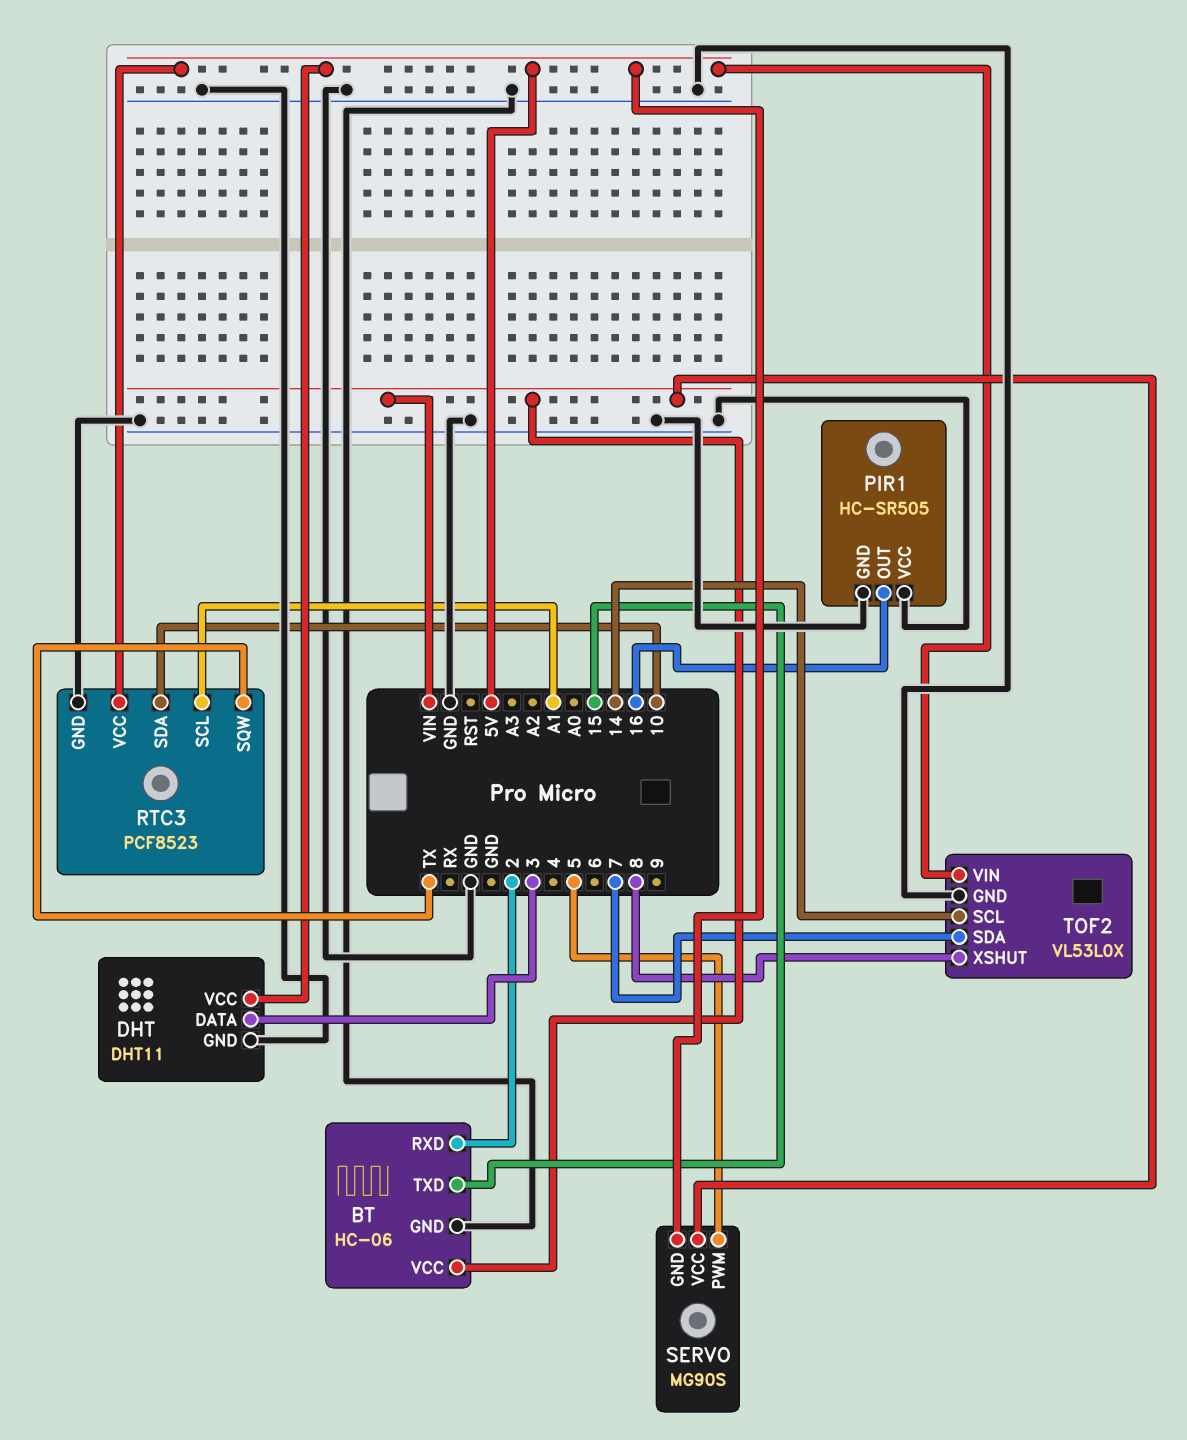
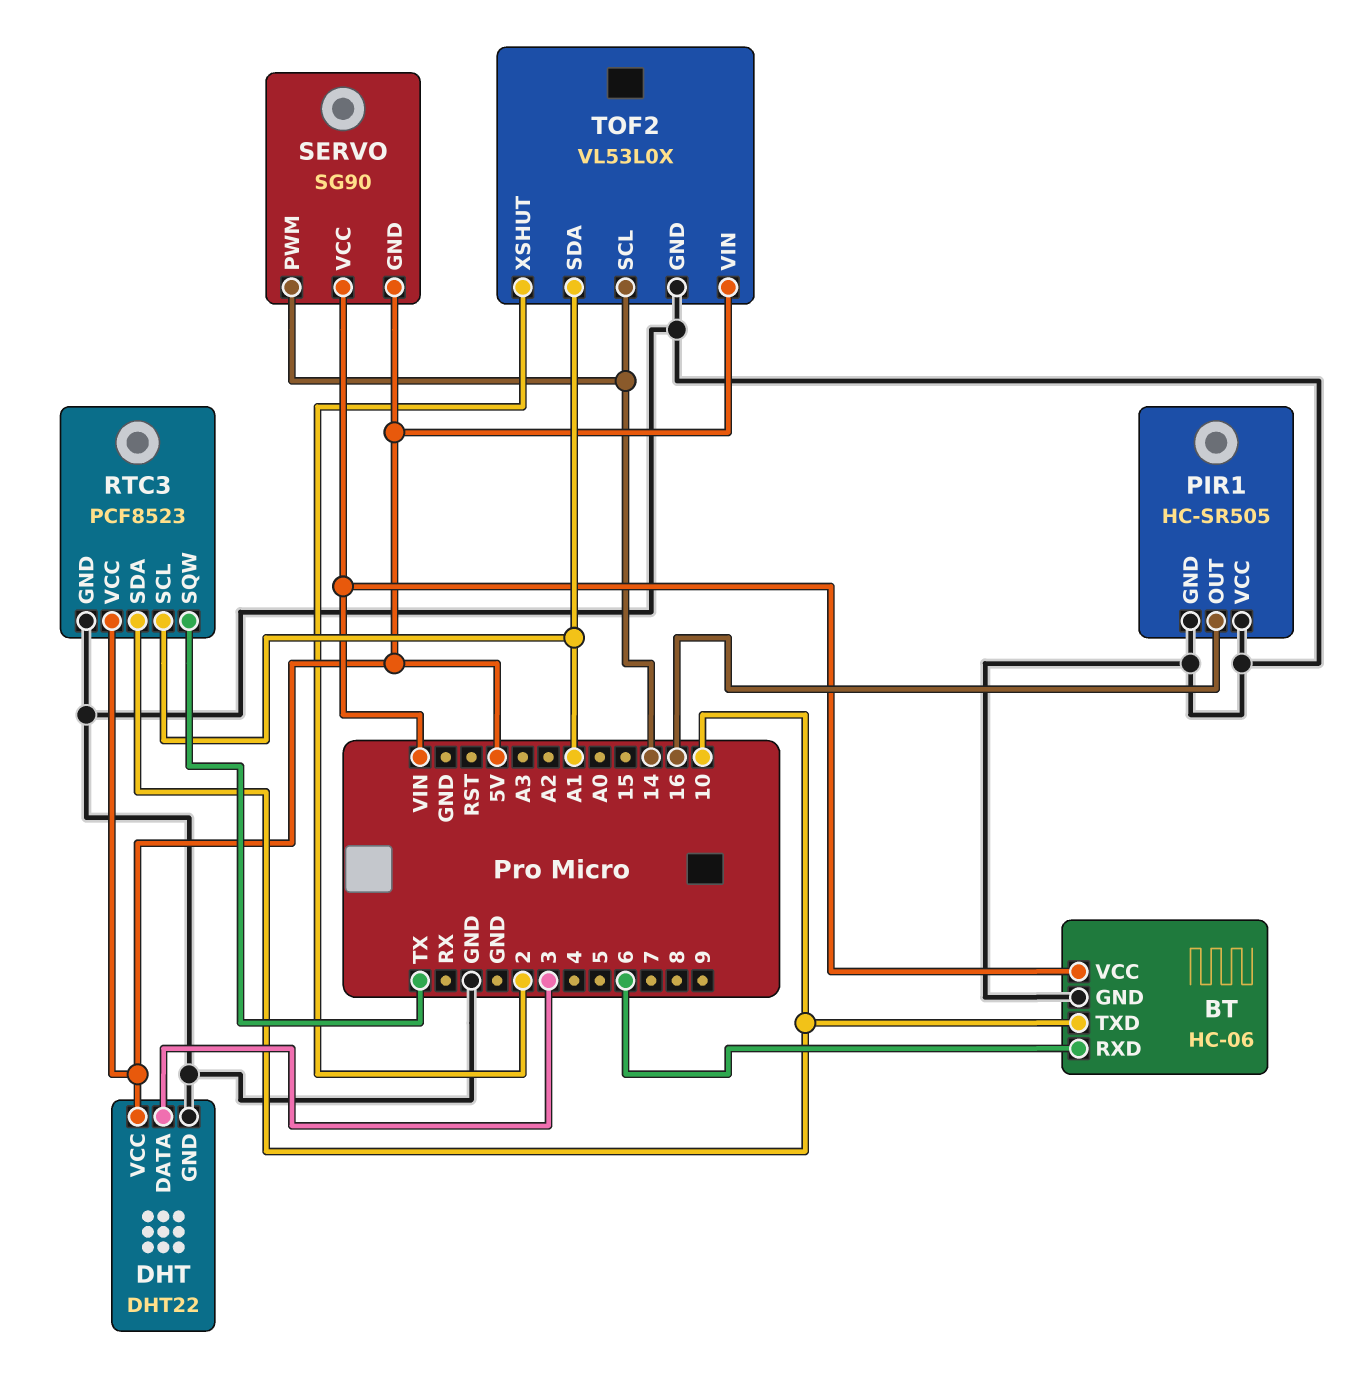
BT pin RXD: 2 -> 6
BT pin TXD: 15 -> 10
DHT: DHT11 -> DHT22
SERVO: MG90S -> SG90
SERVO pin PWM: 5 -> 14
TOF2 pin SDA: 7 -> A1
TOF2 pin XSHUT: 8 -> 2

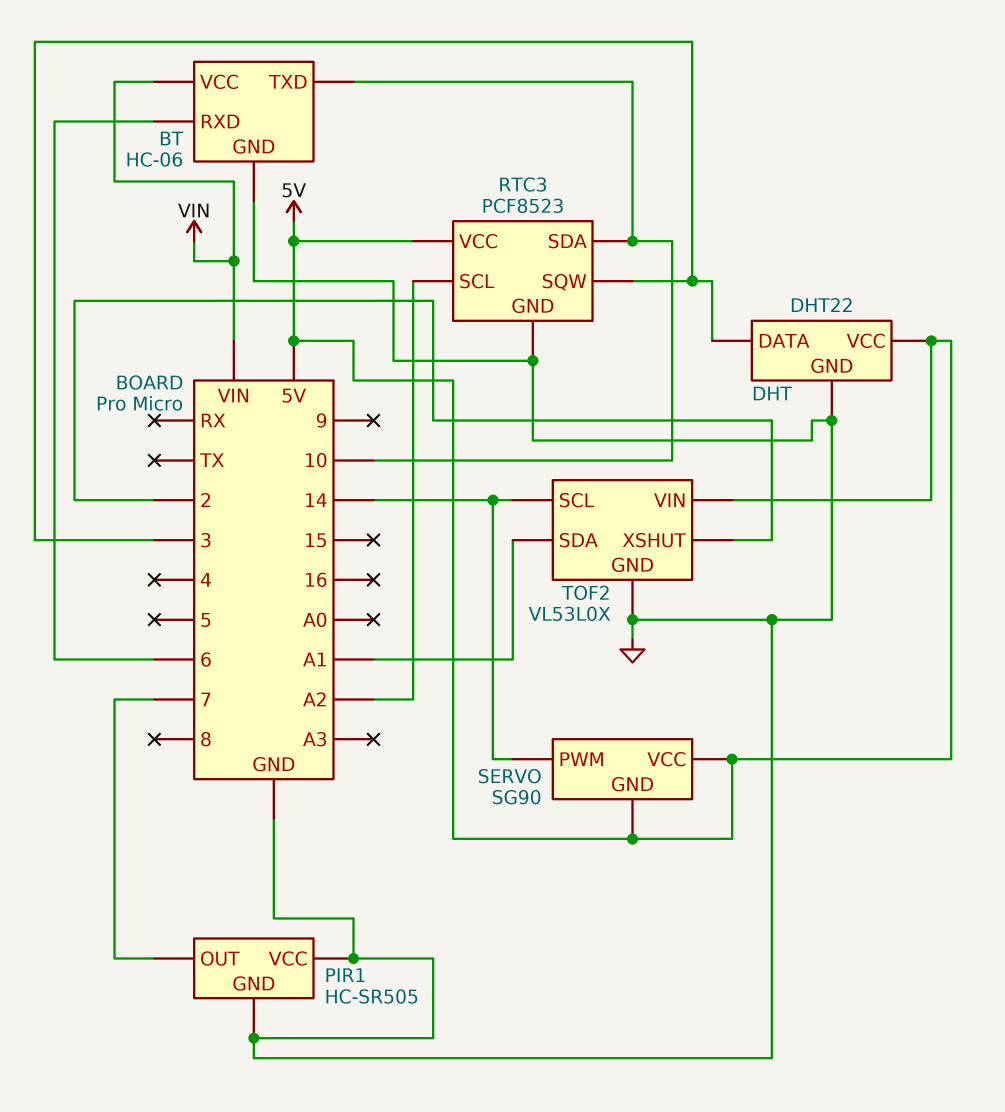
PIR1 pin OUT: 16 -> 7
RTC3 pin SCL: A1 -> A2
RTC3 pin SQW: TX -> 3
SERVO pin VCC: VIN -> 5V

